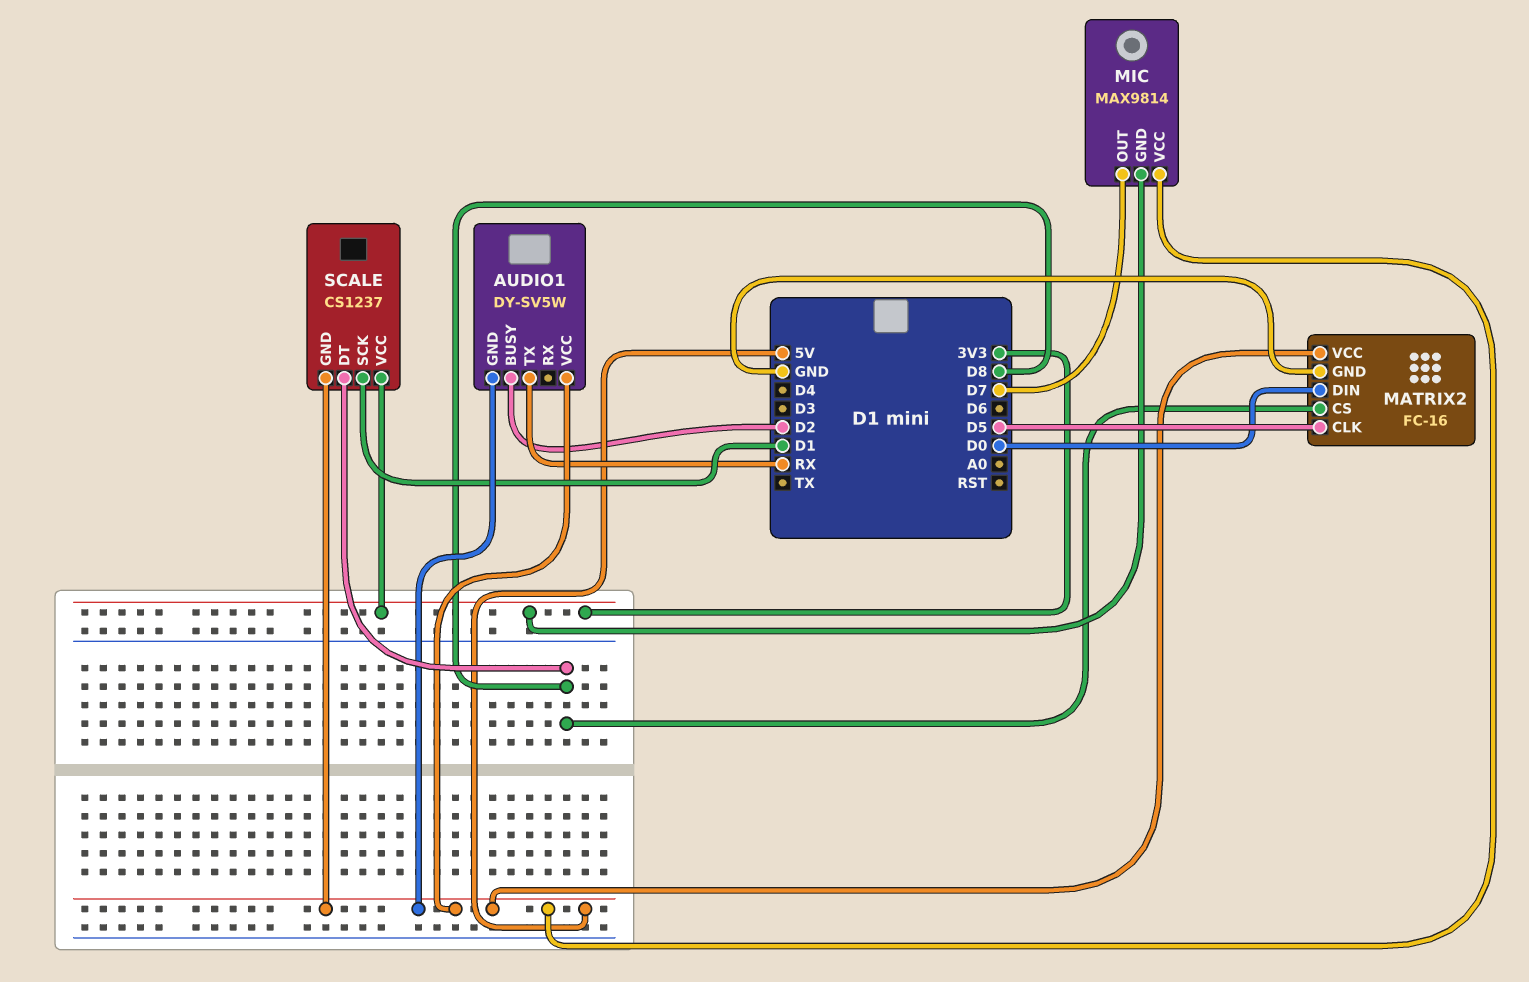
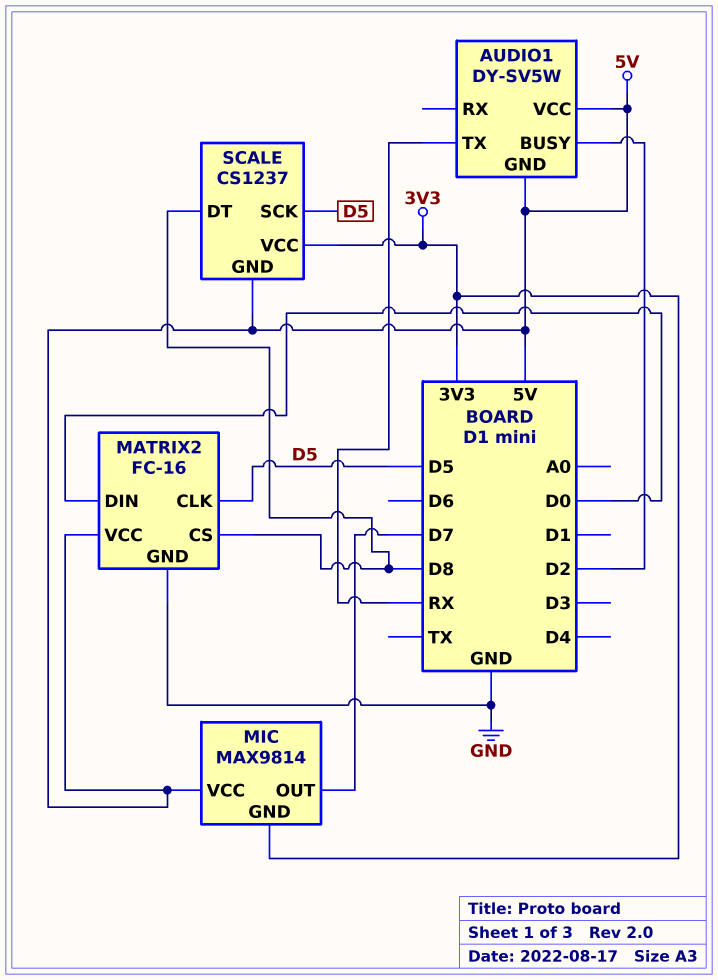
SCALE pin SCK: D1 -> D5

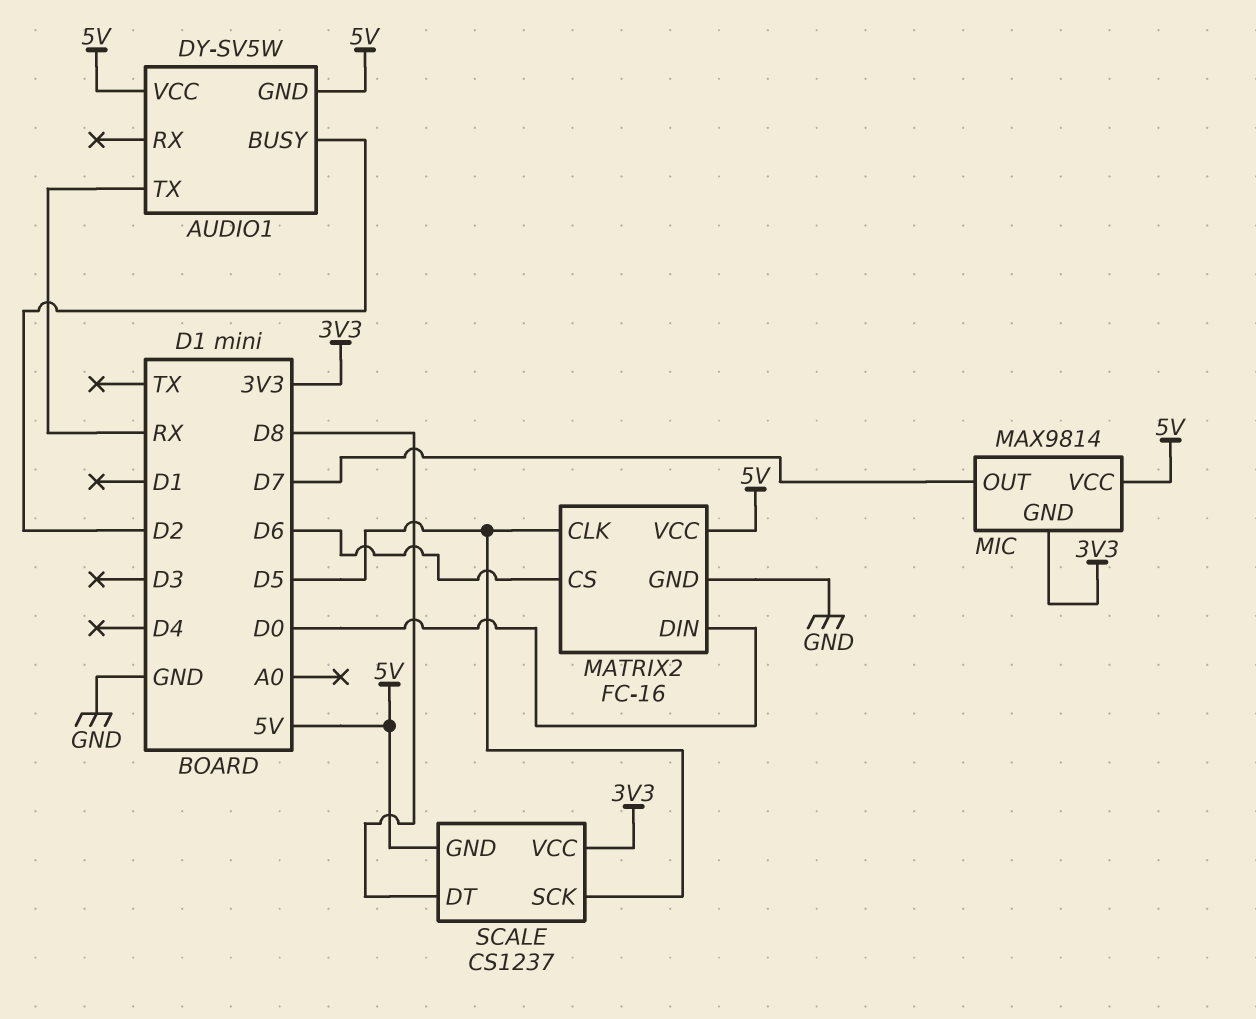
MATRIX2 pin CS: D8 -> D6

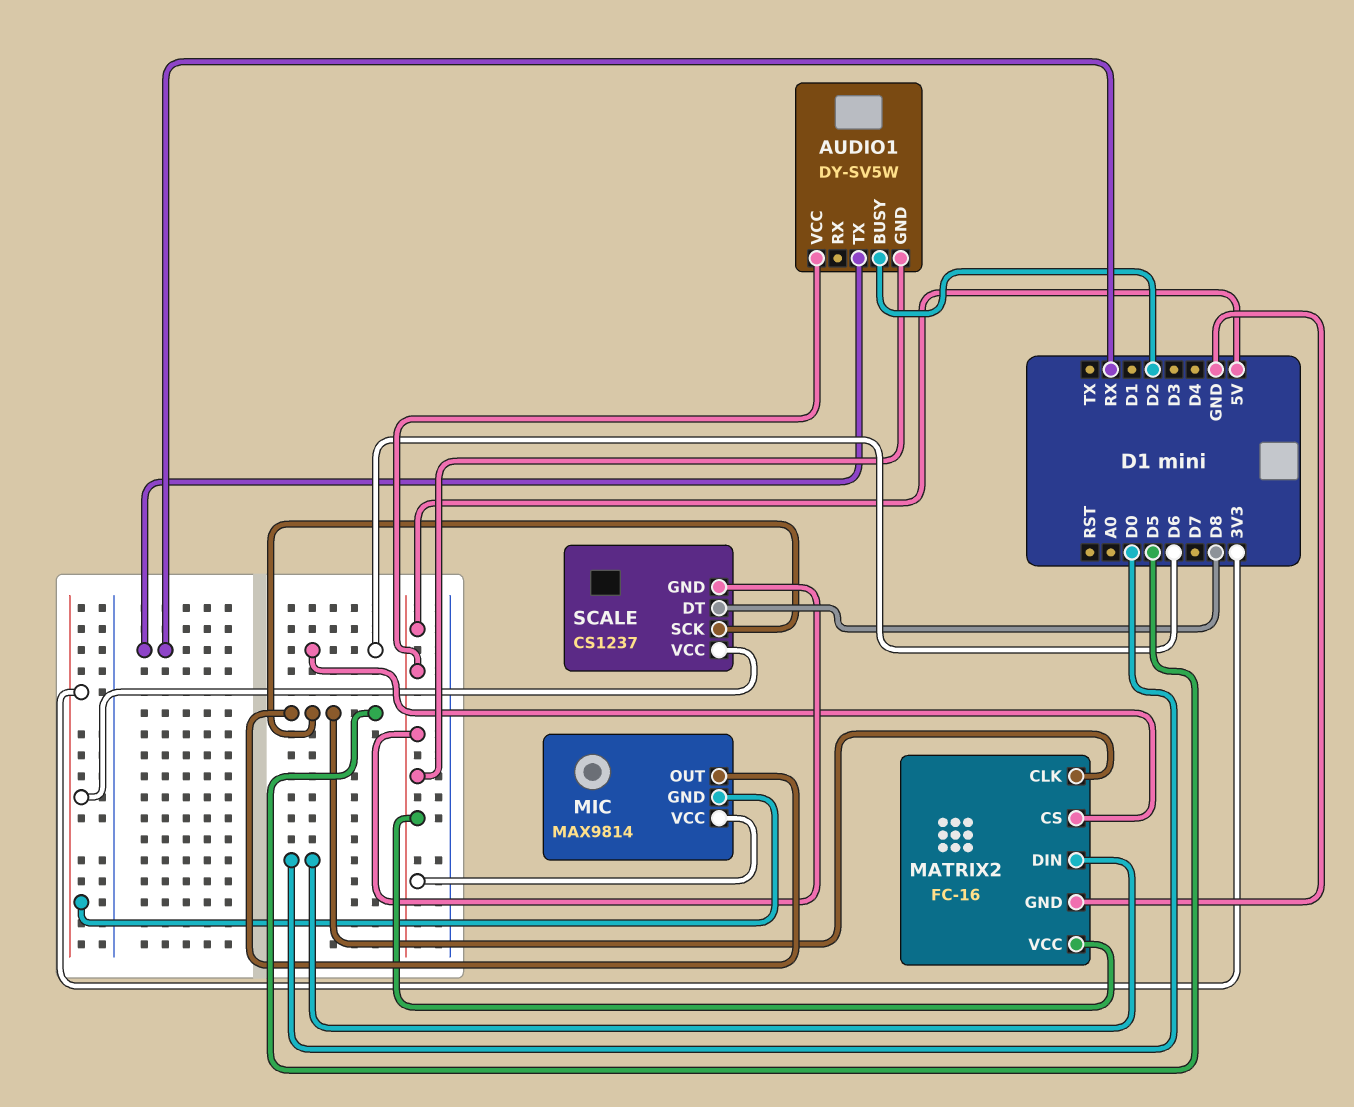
MIC pin OUT: D7 -> D5

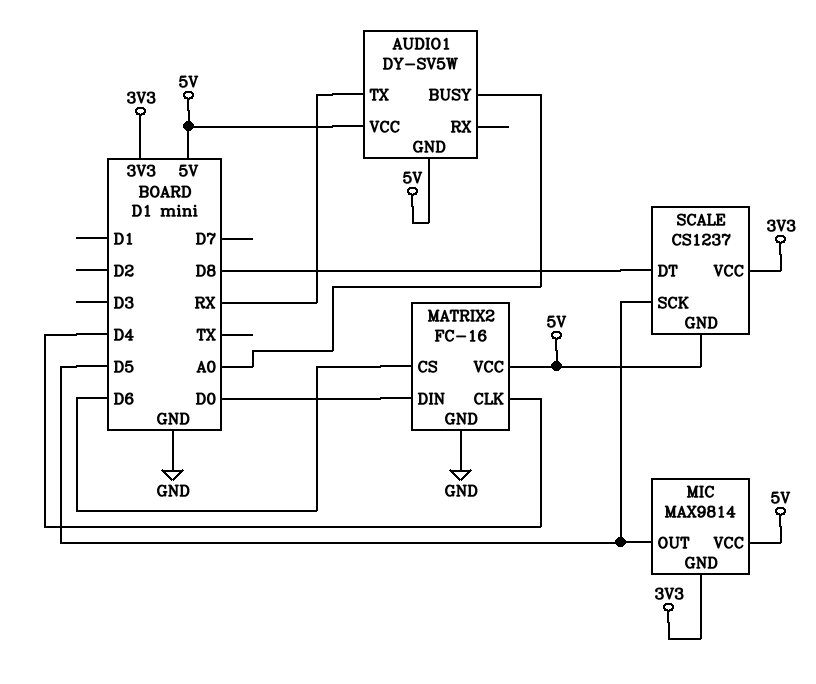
AUDIO1 pin BUSY: D2 -> A0
MATRIX2 pin CLK: D5 -> D4

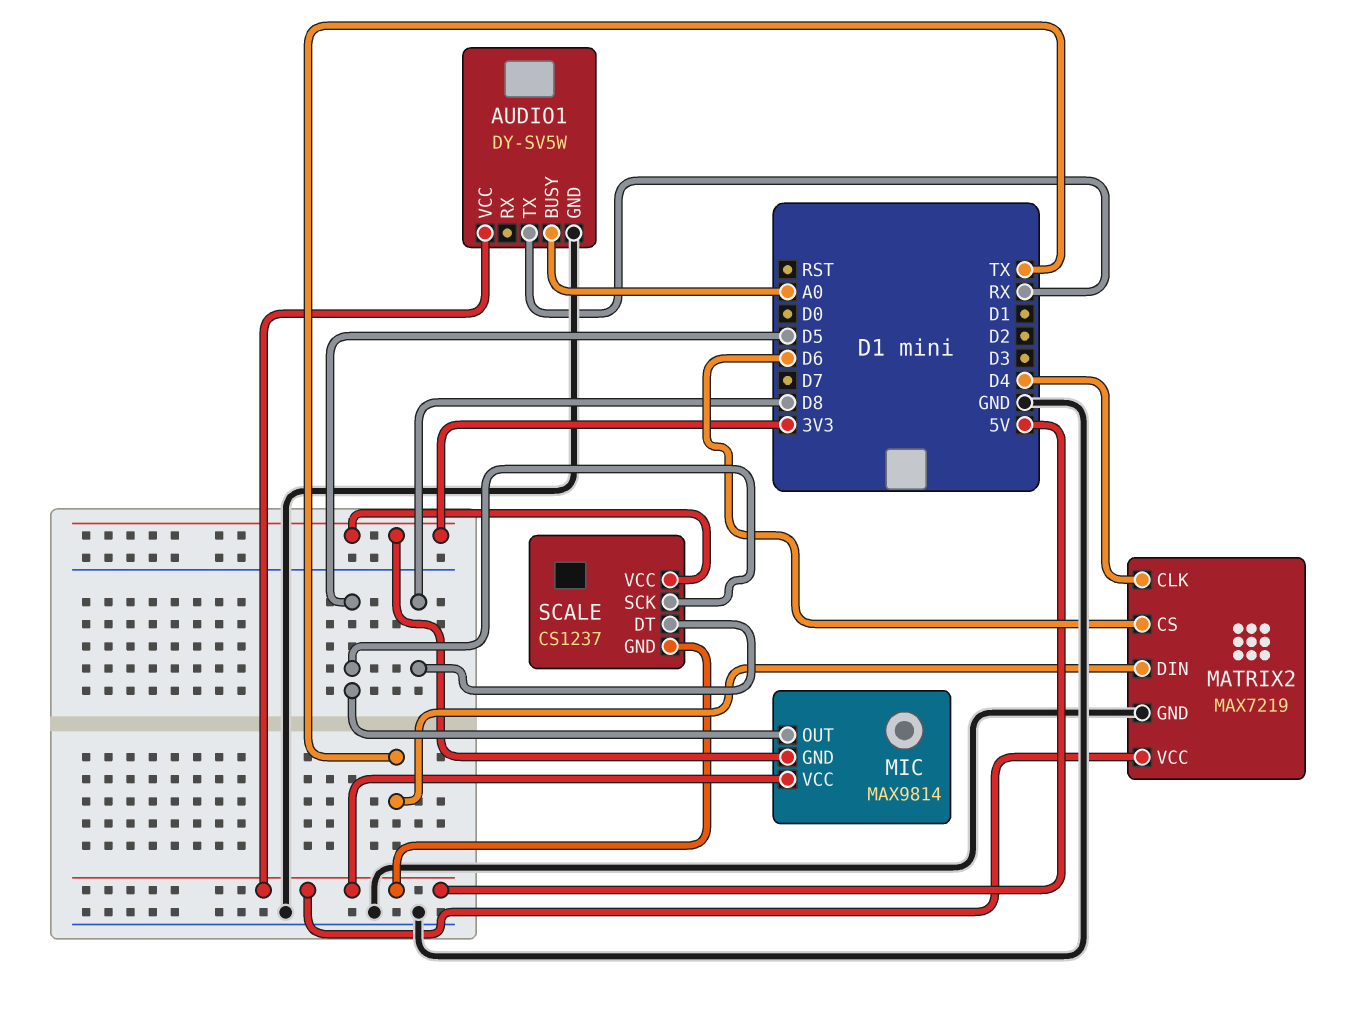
AUDIO1 pin GND: 5V -> GND
MATRIX2: FC-16 -> MAX7219
MATRIX2 pin DIN: D0 -> TX

